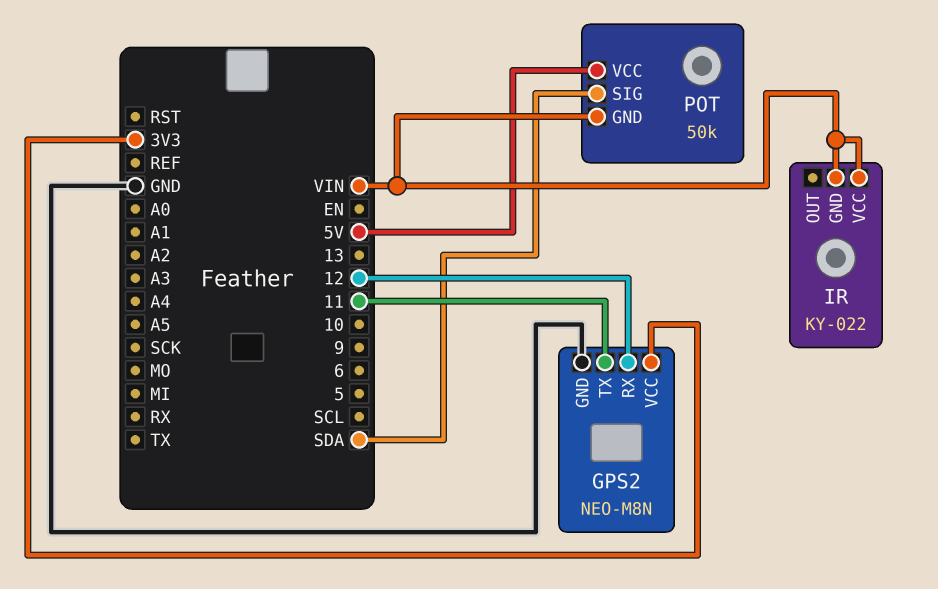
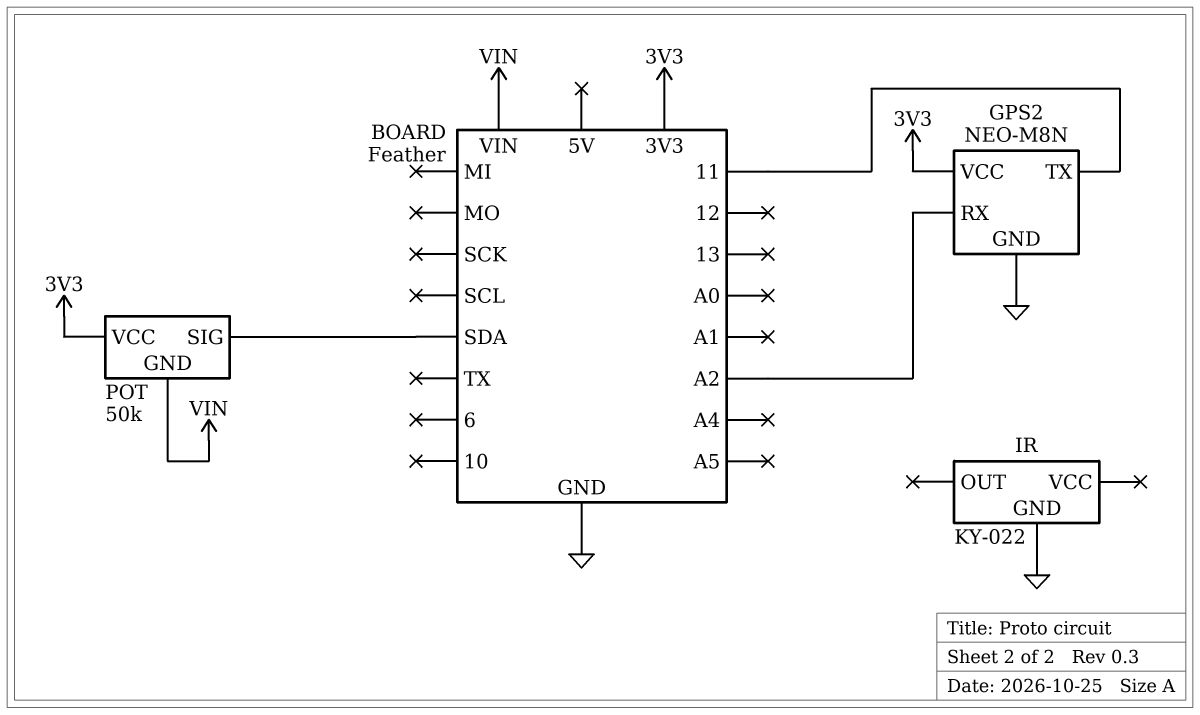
GPS2 pin RX: 12 -> A2
IR pin GND: VIN -> GND
IR pin VCC: VIN -> none
POT pin VCC: 5V -> 3V3

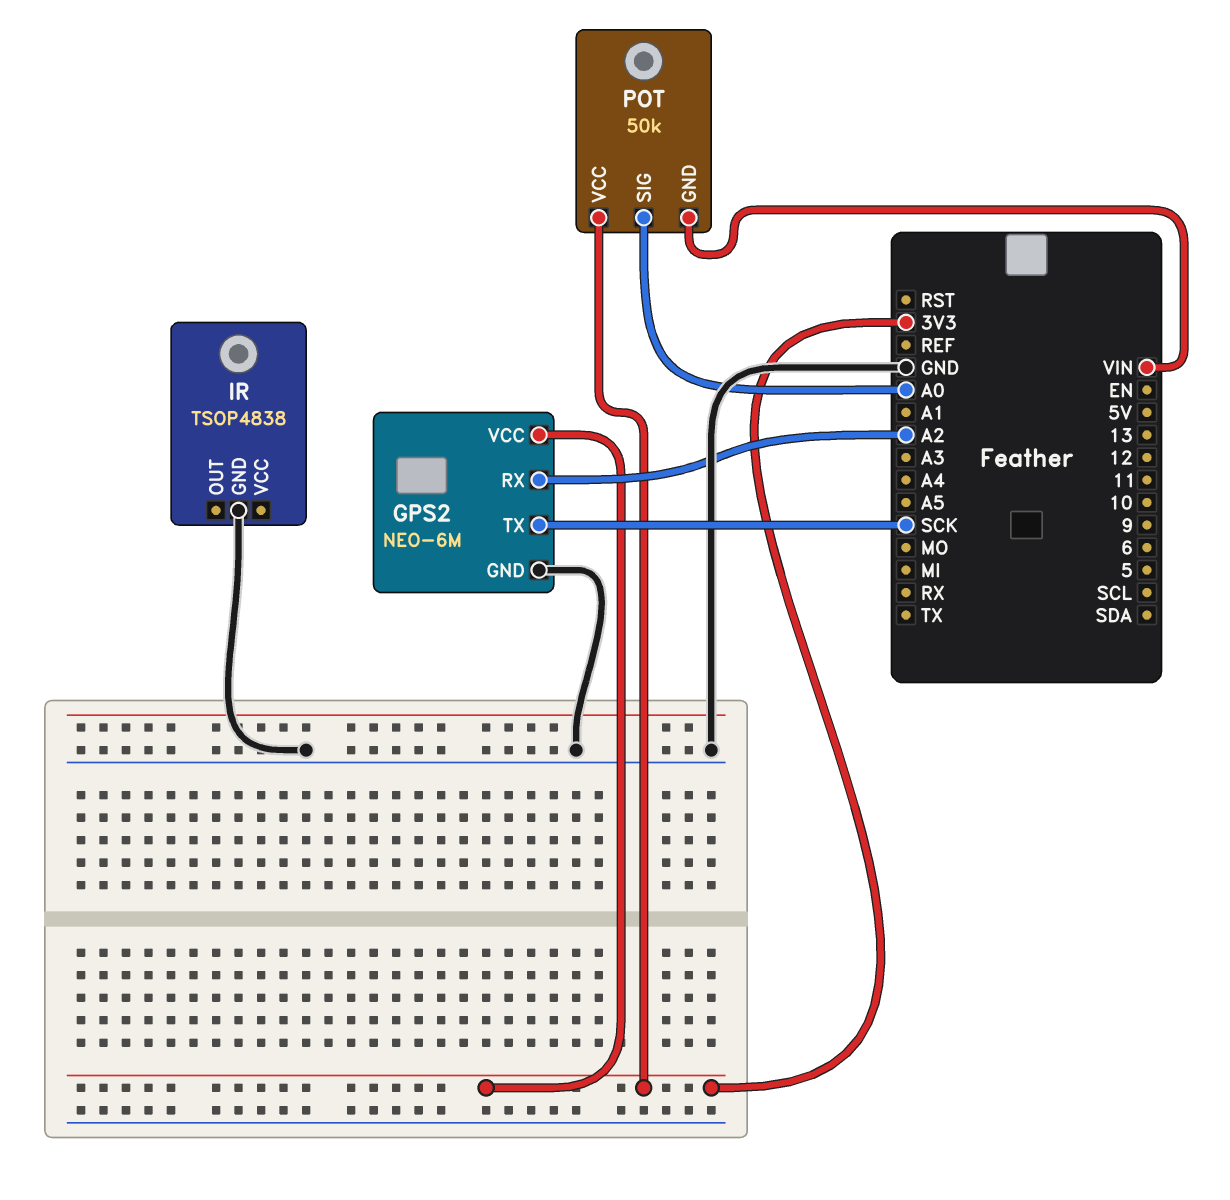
GPS2: NEO-M8N -> NEO-6M
GPS2 pin TX: 11 -> SCK
IR: KY-022 -> TSOP4838
POT pin SIG: SDA -> A0

